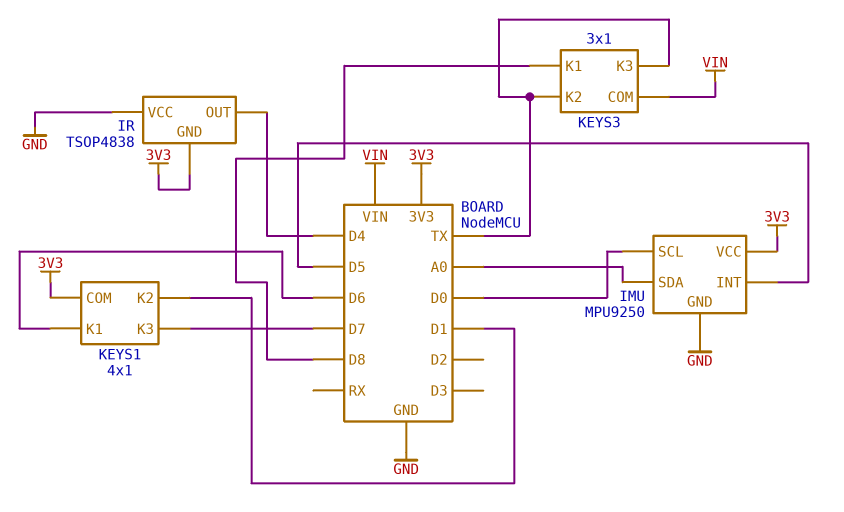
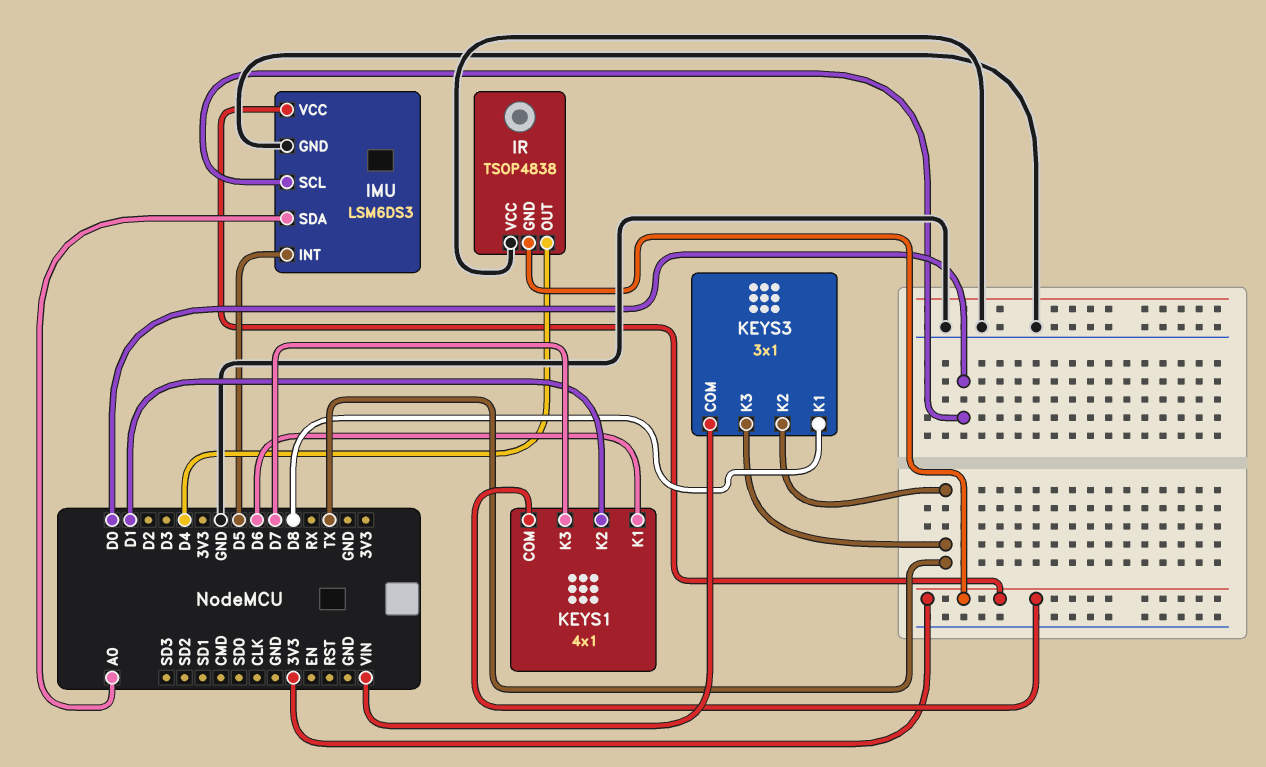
IMU: MPU9250 -> LSM6DS3

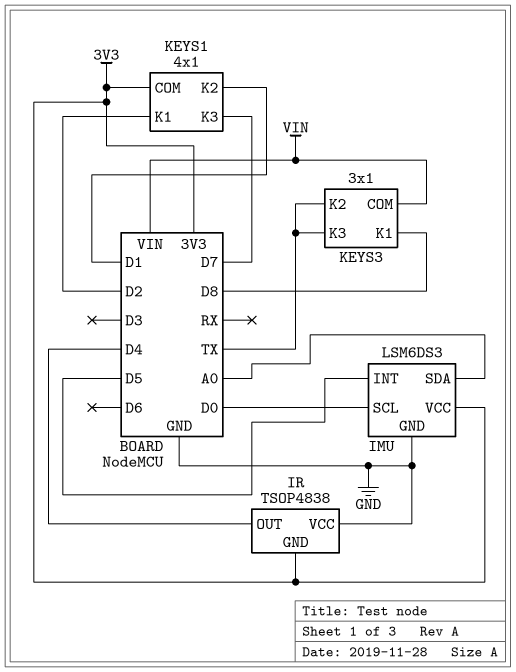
KEYS1 pin K1: D6 -> D2

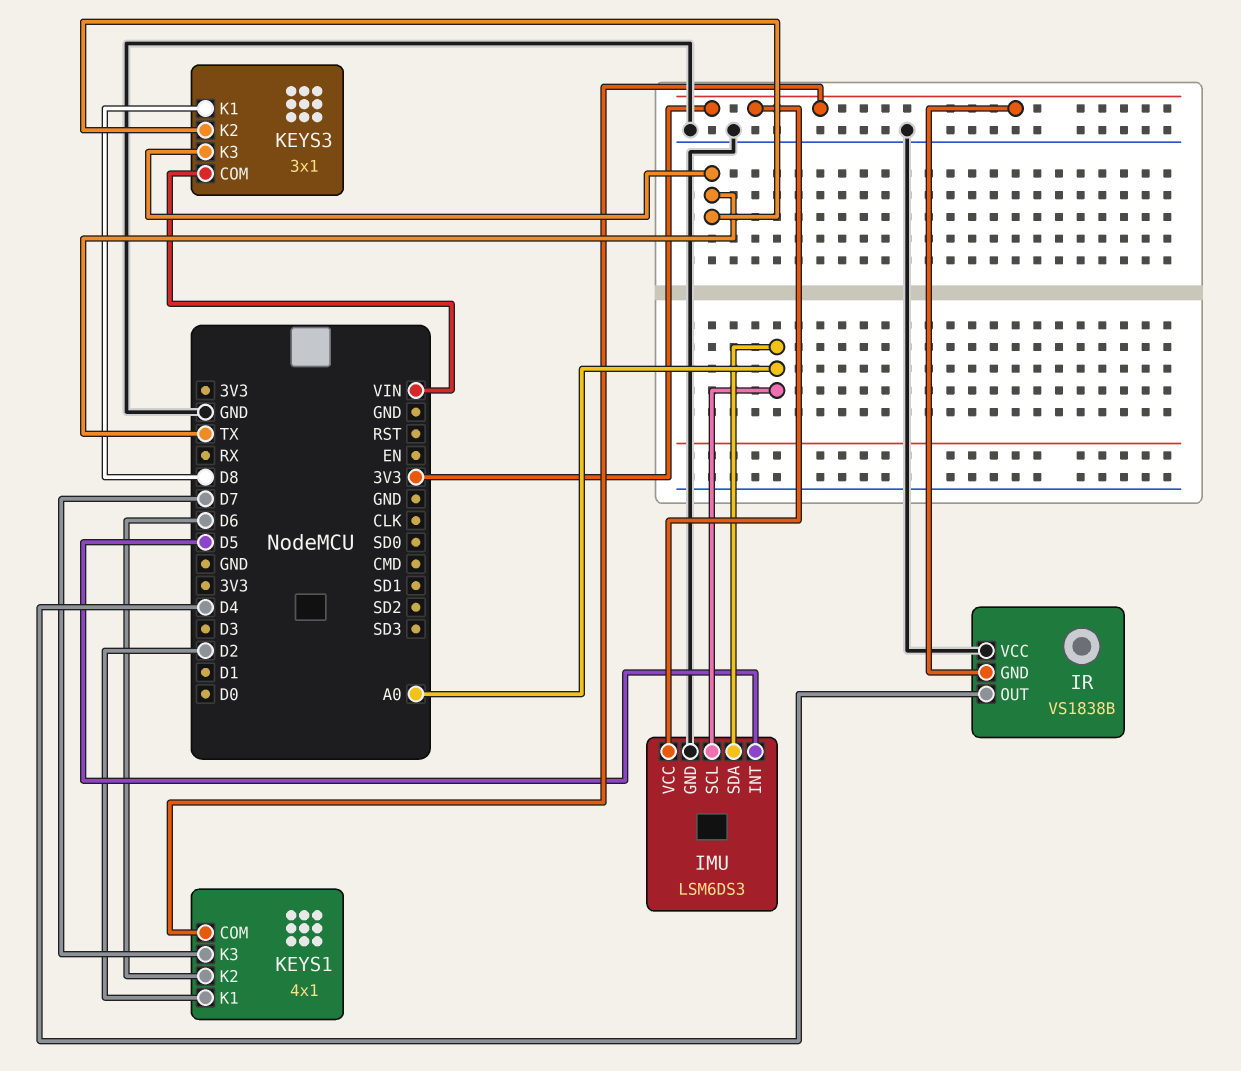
IMU pin SCL: D0 -> A0
IR: TSOP4838 -> VS1838B
KEYS1 pin K2: D1 -> D6

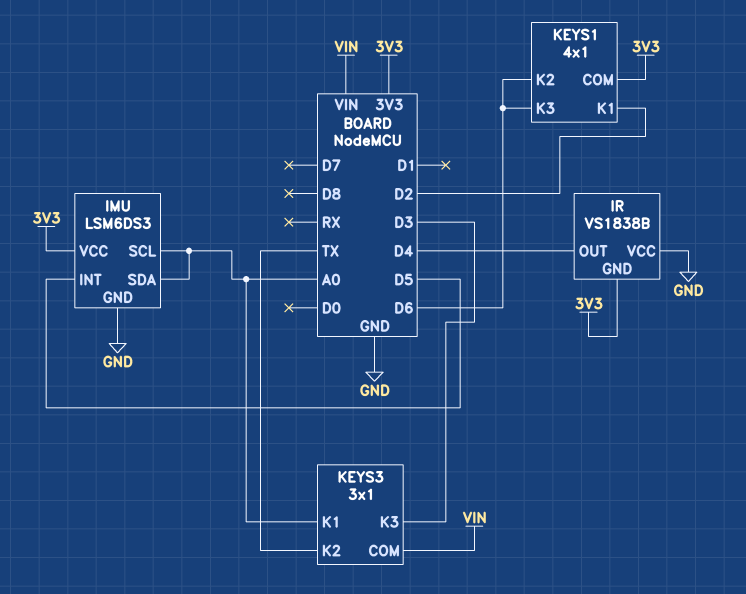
KEYS1 pin K3: D7 -> D6
KEYS3 pin K1: D8 -> A0
KEYS3 pin K3: TX -> D3

